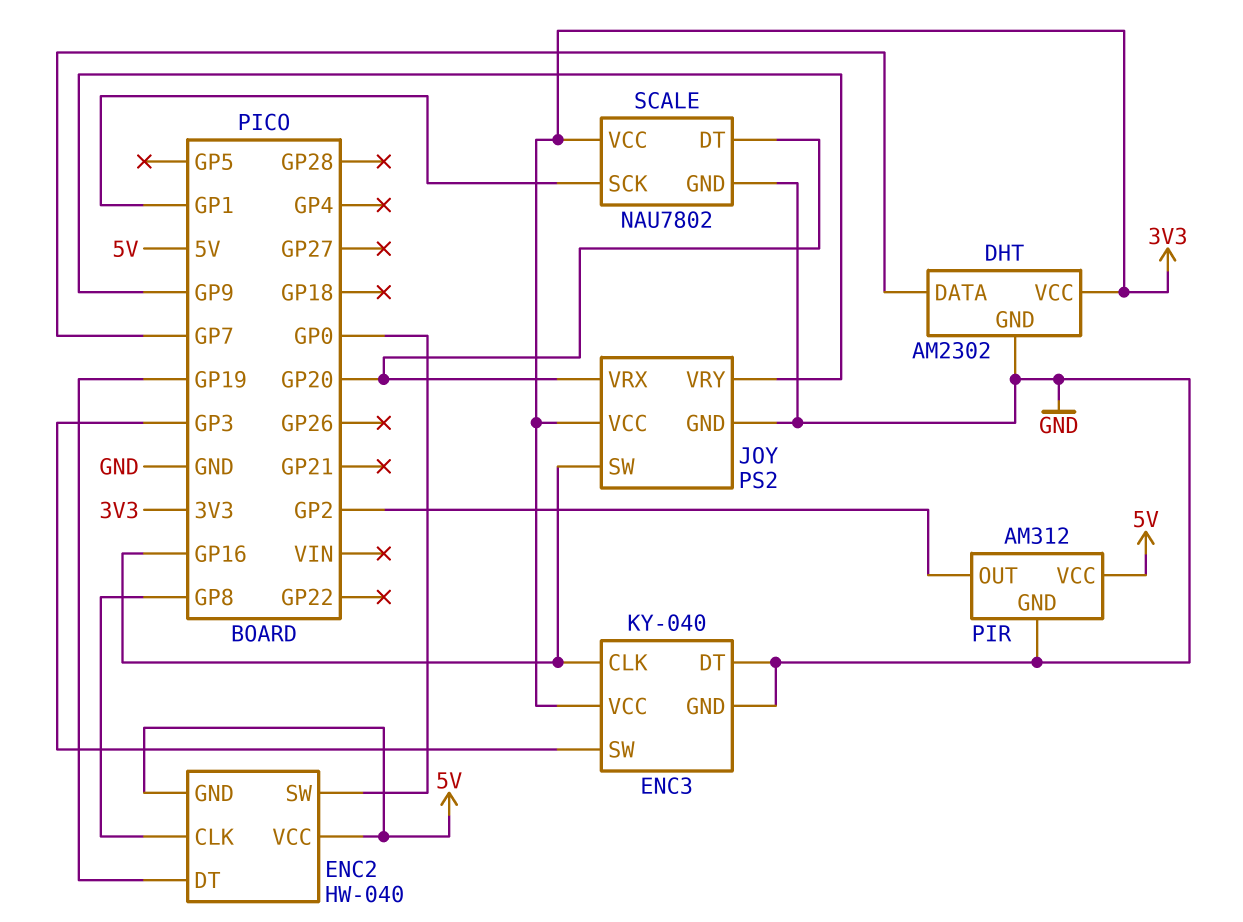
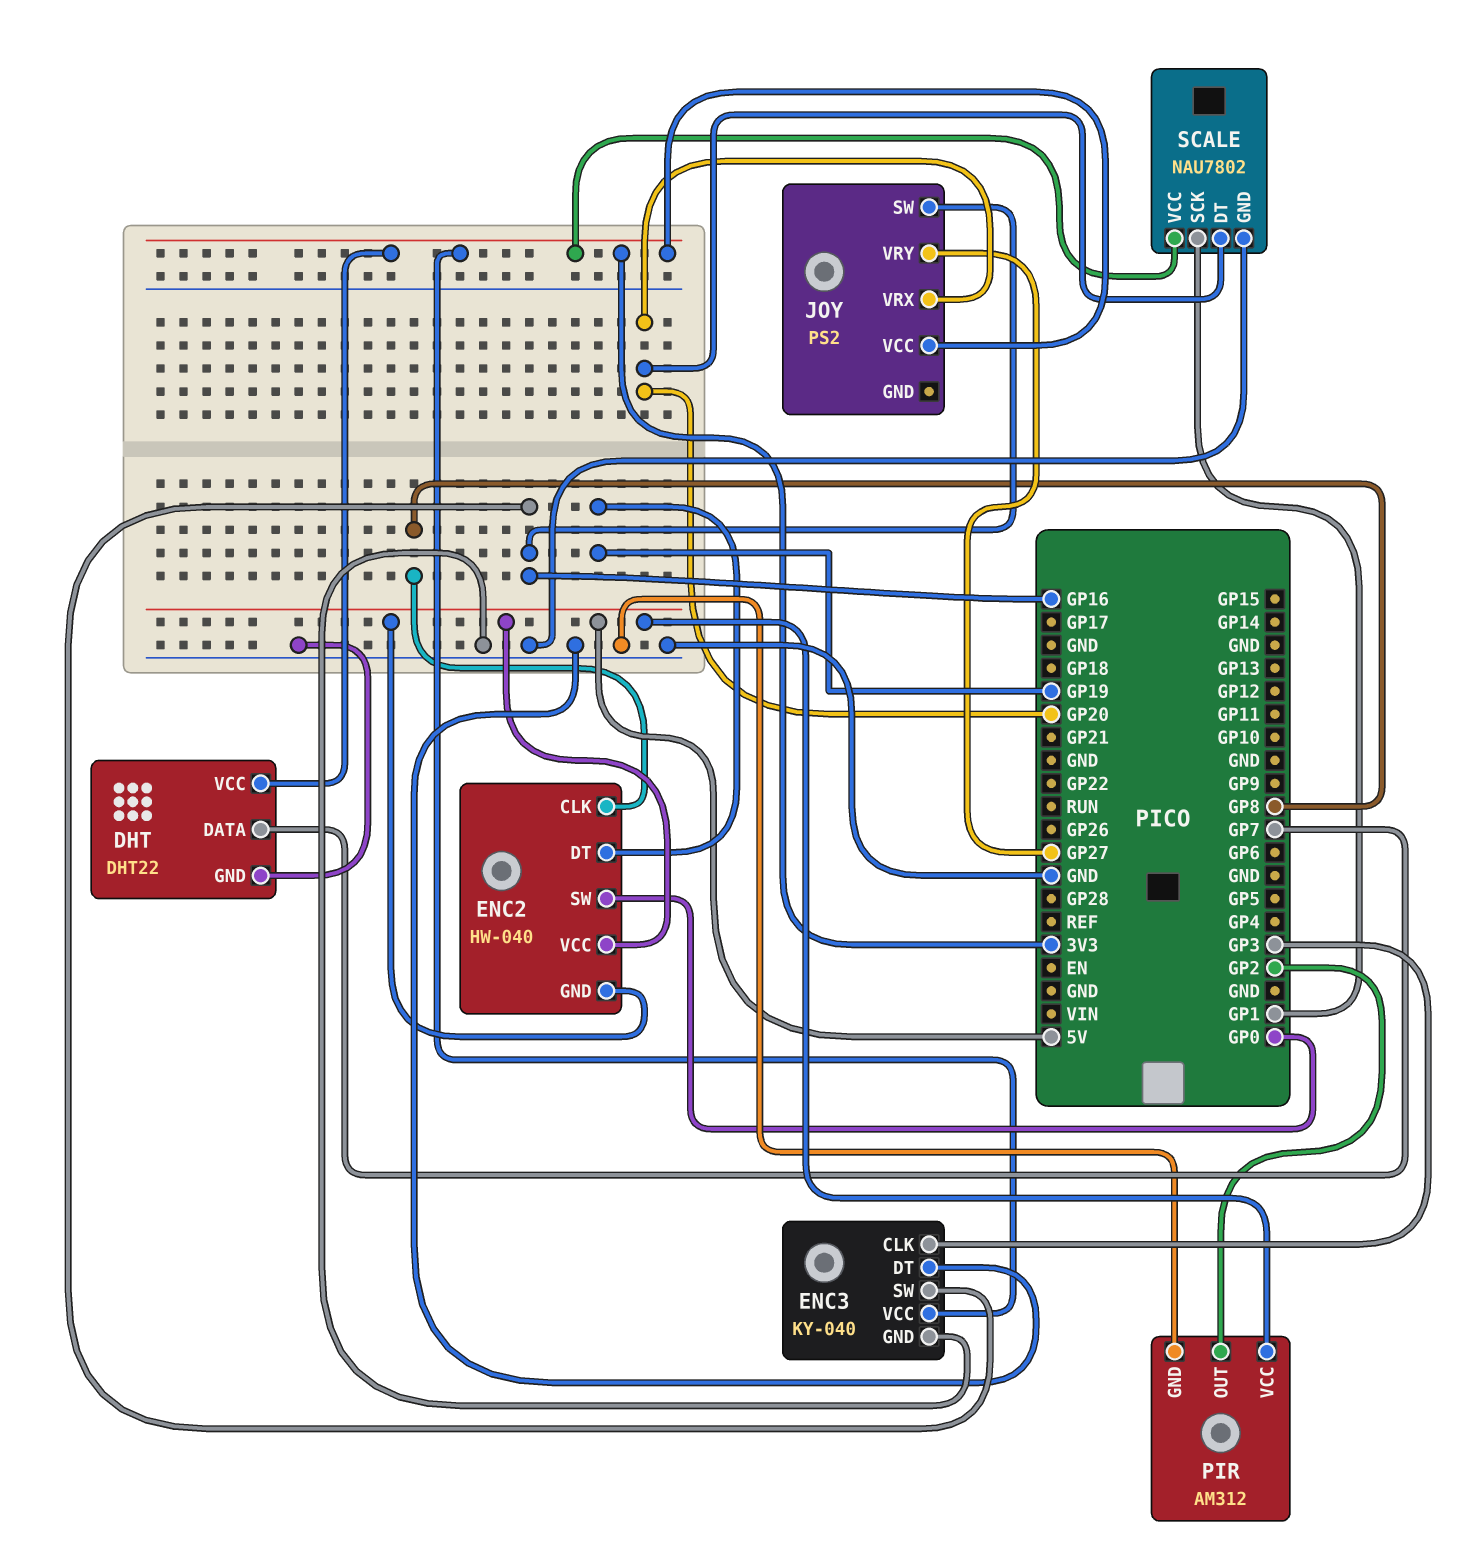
DHT: AM2302 -> DHT22
ENC3 pin CLK: GP16 -> GP3
ENC3 pin SW: GP3 -> GP16
JOY pin GND: GND -> none
JOY pin VRY: GP9 -> GP27

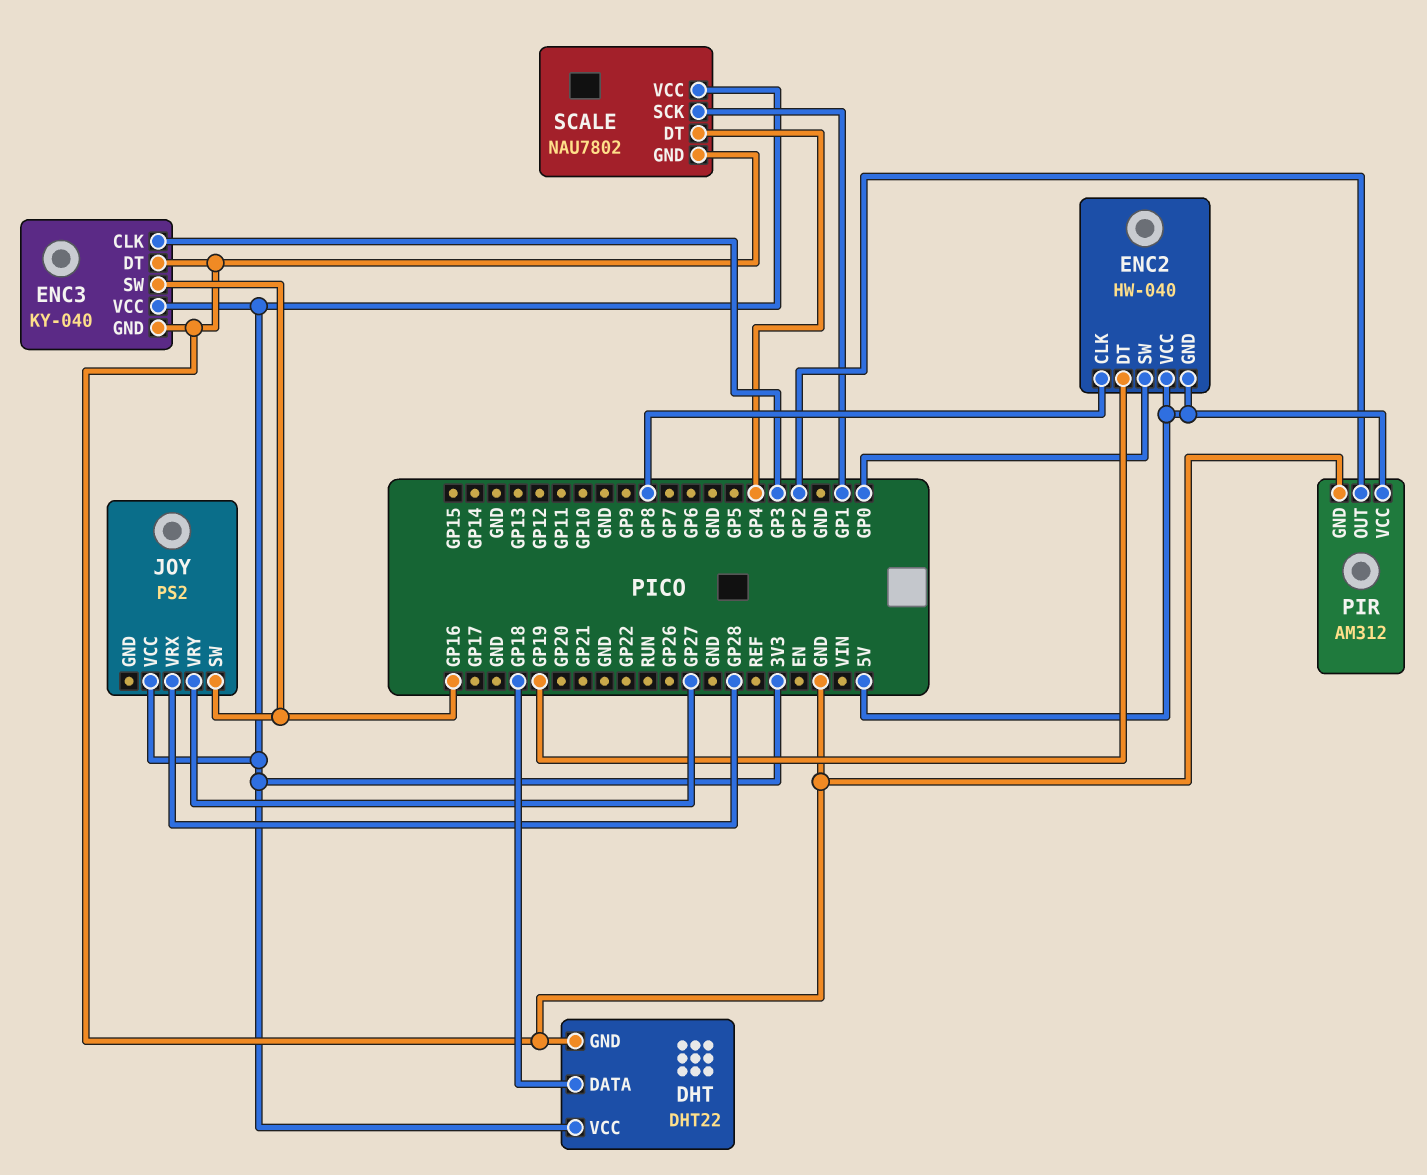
DHT pin DATA: GP7 -> GP18
JOY pin VRX: GP20 -> GP28
SCALE pin DT: GP20 -> GP4

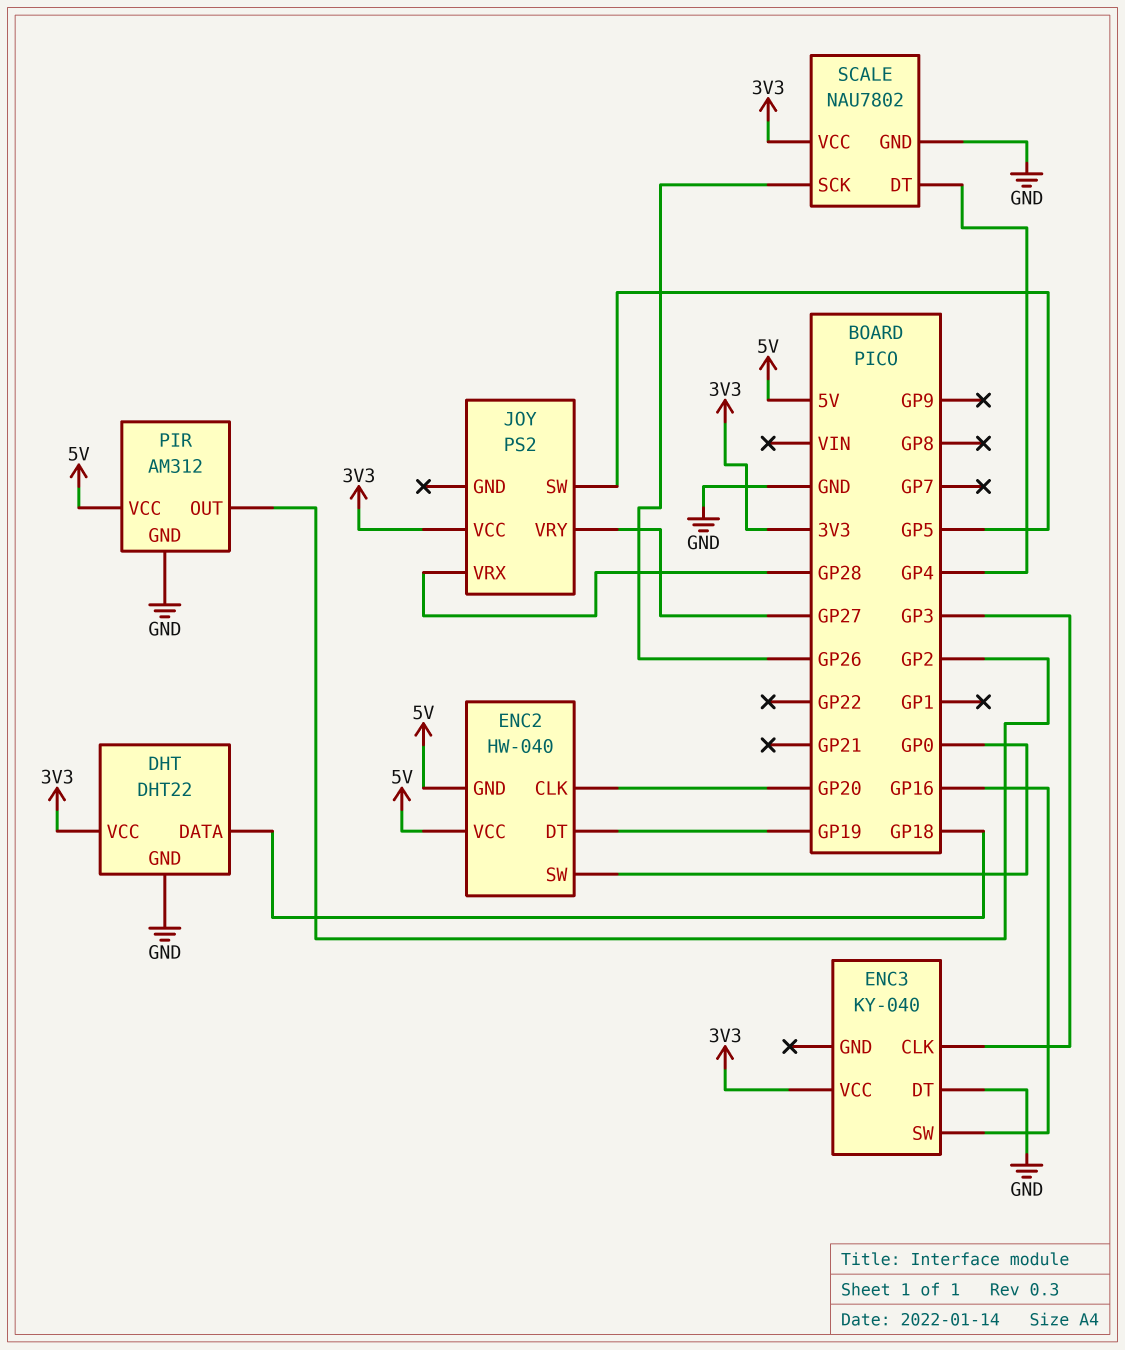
ENC2 pin CLK: GP8 -> GP20
ENC3 pin GND: GND -> none
JOY pin SW: GP16 -> GP5
SCALE pin SCK: GP1 -> GP26

